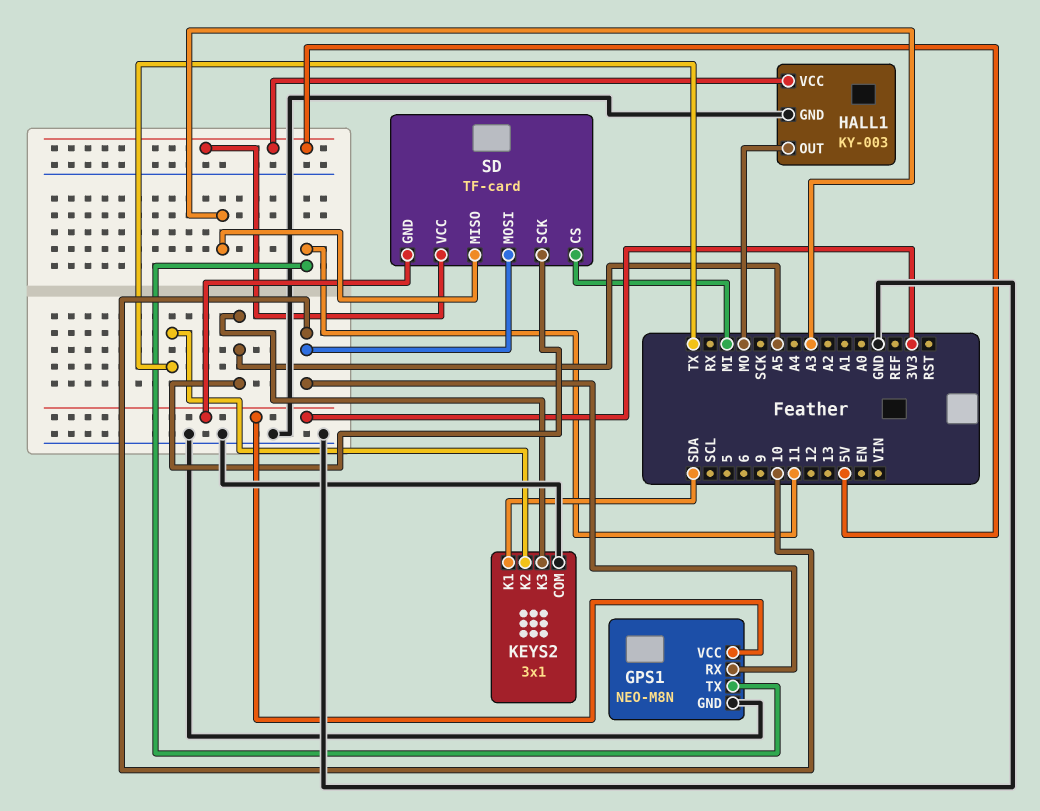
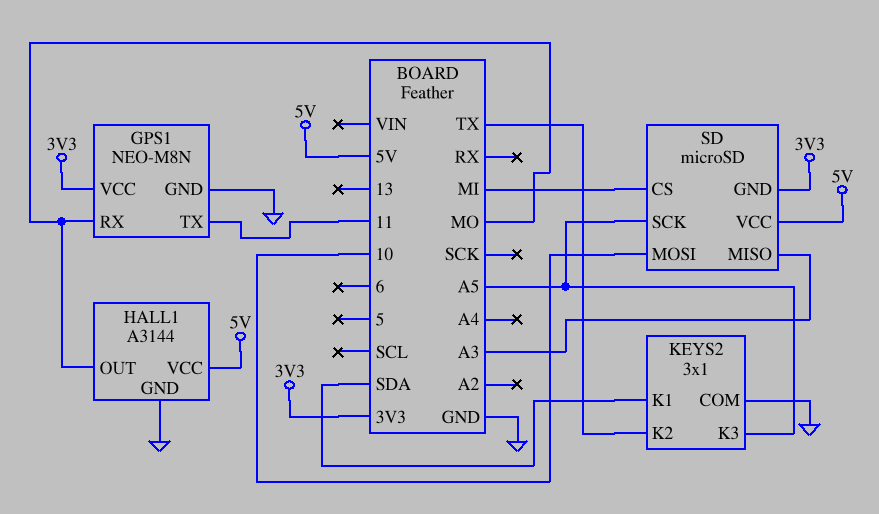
GPS1 pin RX: 10 -> MO
HALL1: KY-003 -> A3144
SD: TF-card -> microSD

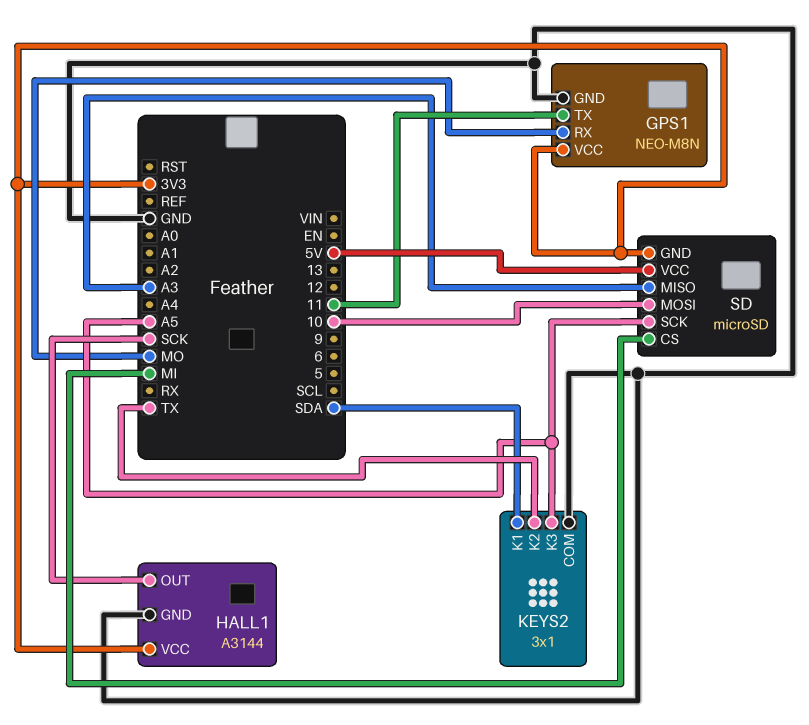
HALL1 pin OUT: MO -> SCK
HALL1 pin VCC: 5V -> 3V3

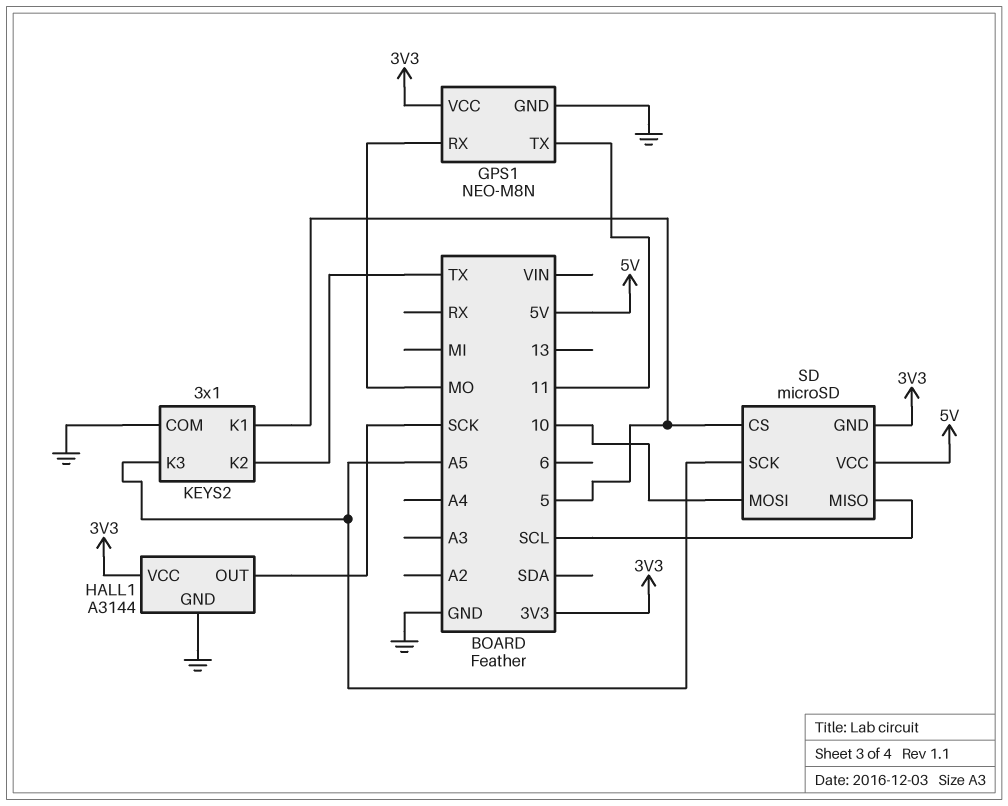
KEYS2 pin K1: SDA -> 5
SD pin CS: MI -> 5
SD pin MISO: A3 -> SCL

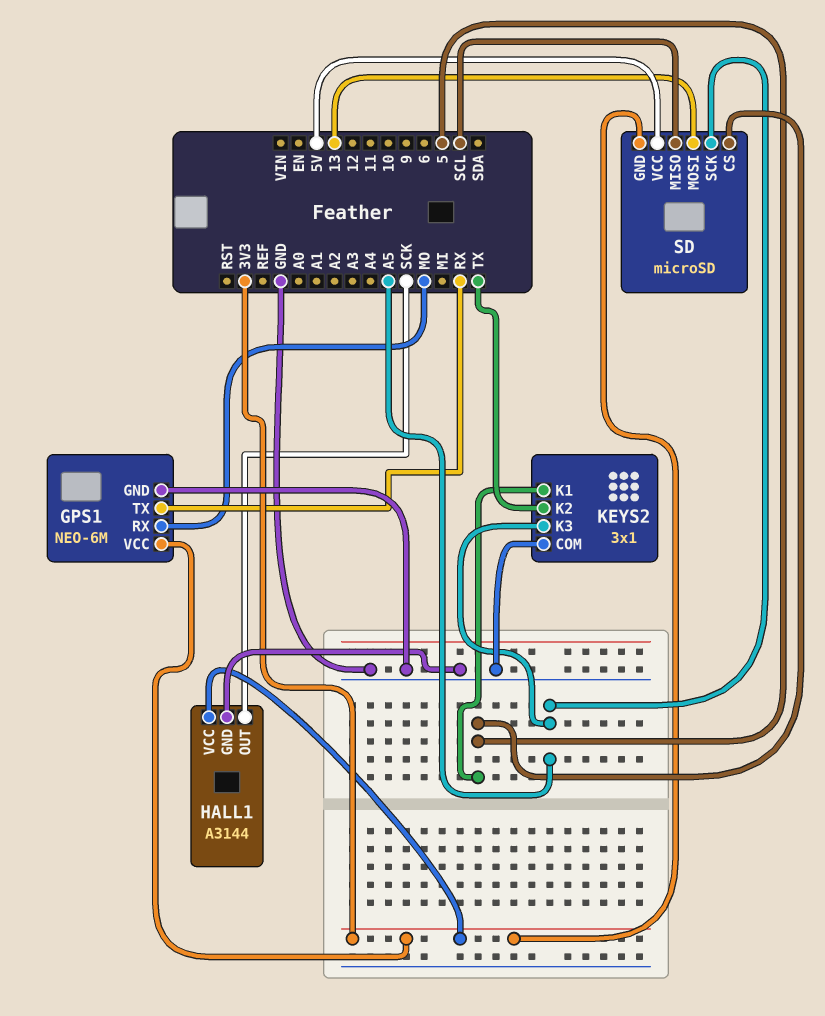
GPS1: NEO-M8N -> NEO-6M
GPS1 pin TX: 11 -> RX
SD pin MOSI: 10 -> 13

